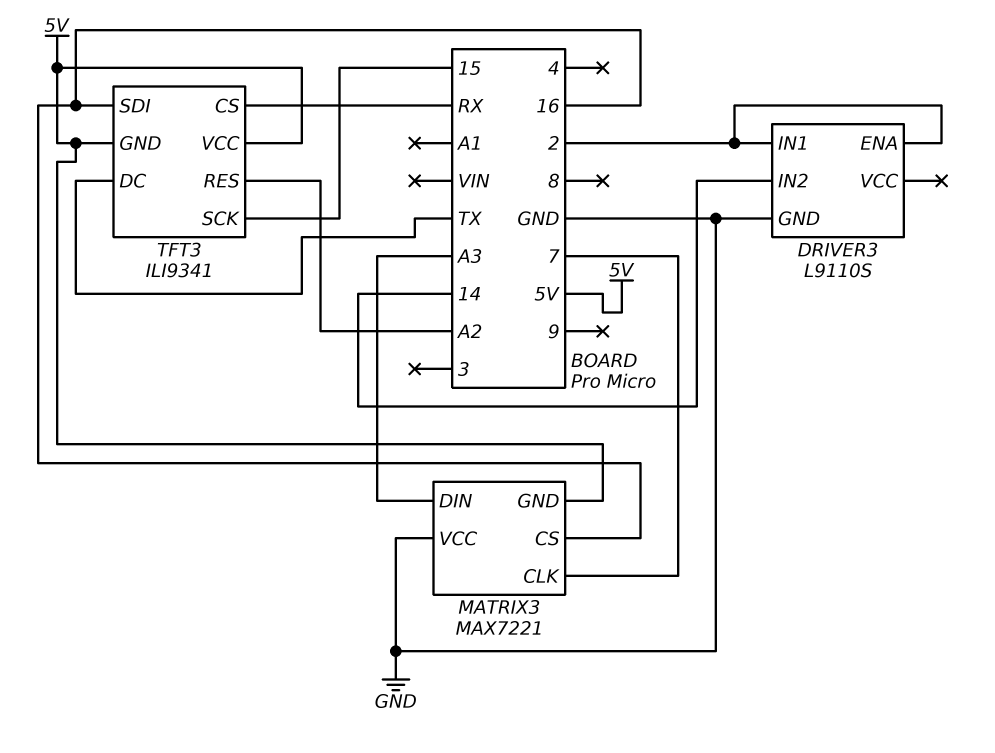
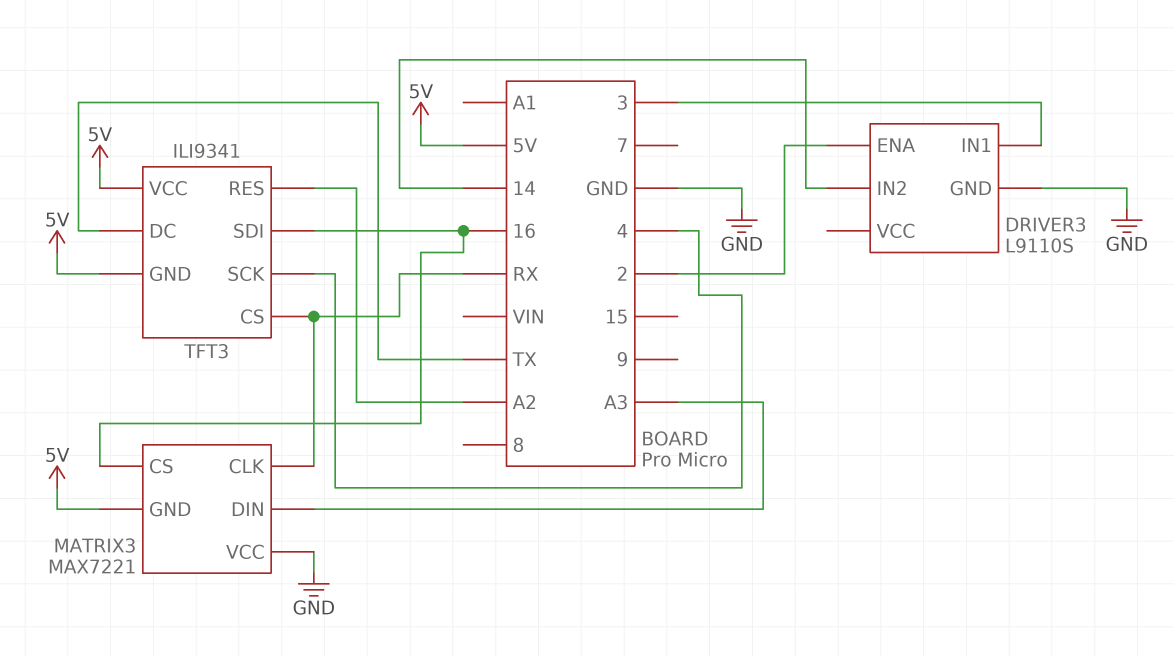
DRIVER3 pin IN1: 2 -> 3
MATRIX3 pin CLK: 7 -> RX
TFT3 pin SCK: 15 -> 4

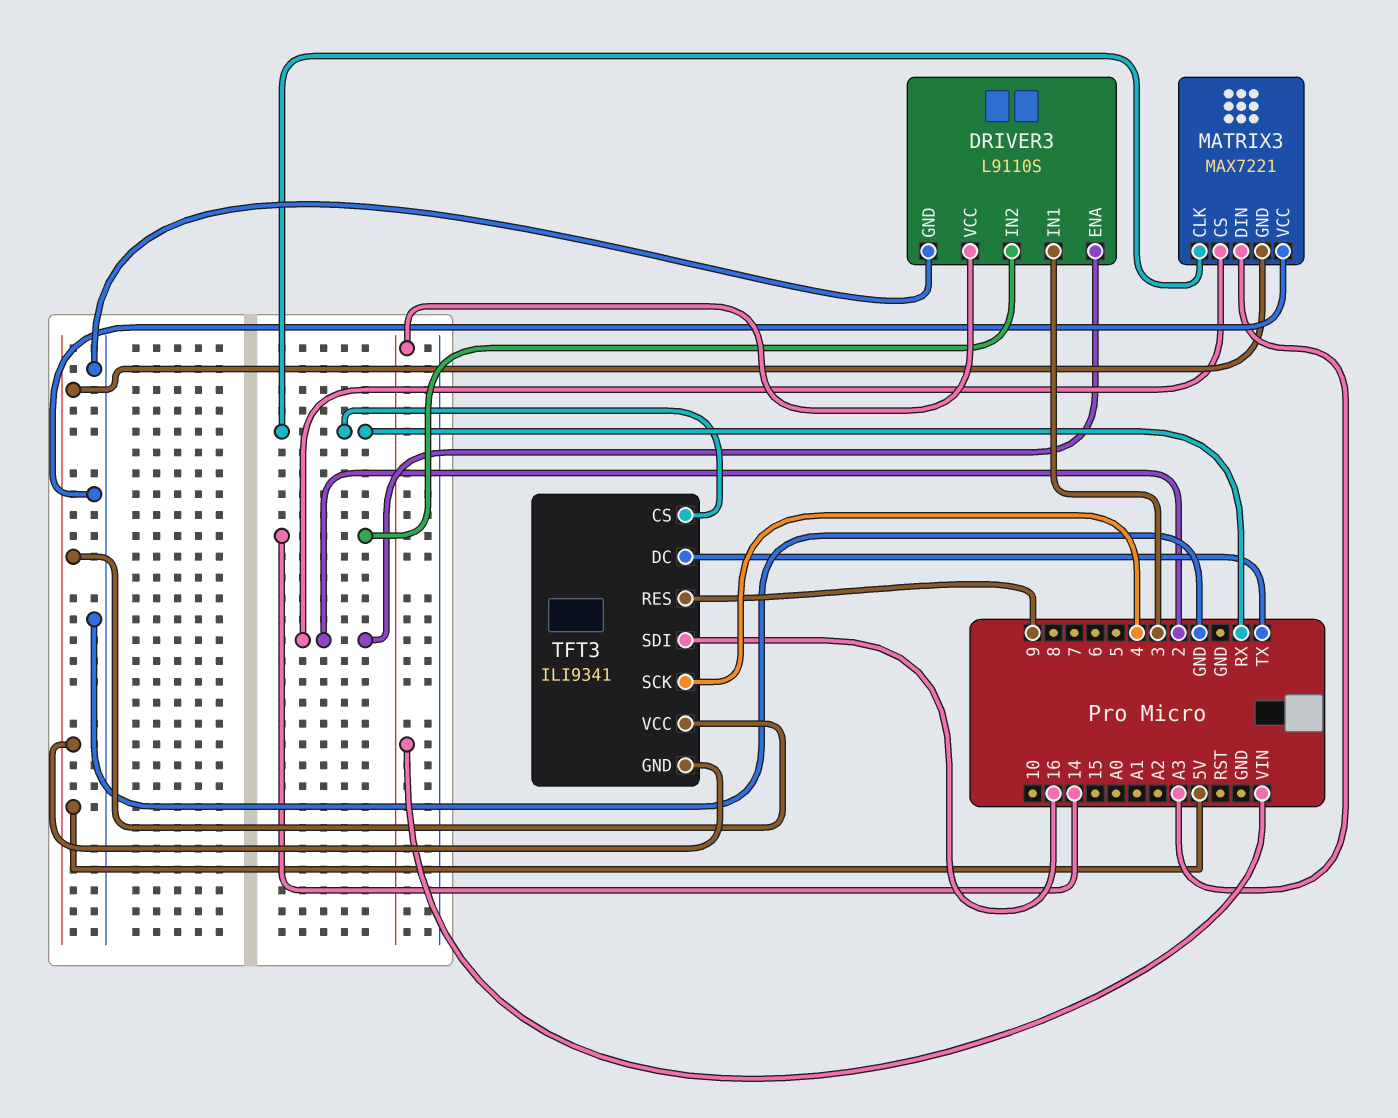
DRIVER3 pin VCC: none -> VIN
MATRIX3 pin CS: 16 -> 2
TFT3 pin RES: A2 -> 9

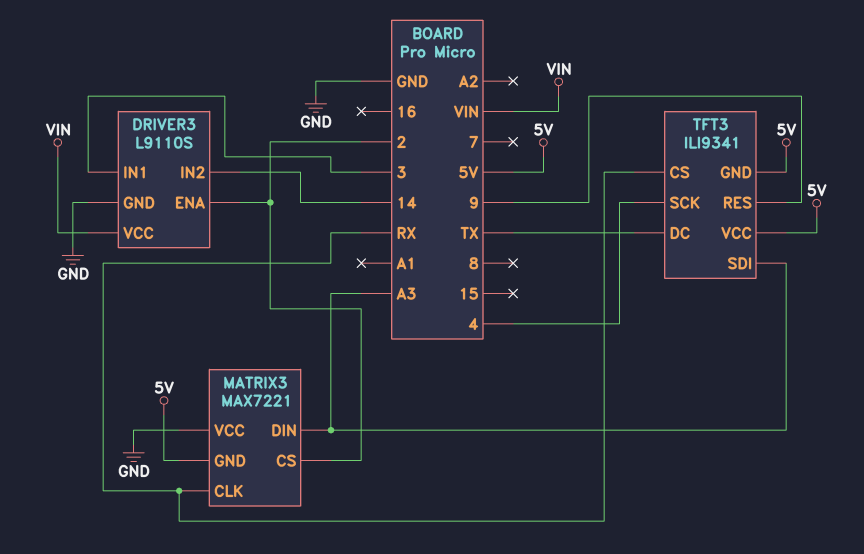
TFT3 pin SDI: 16 -> A3

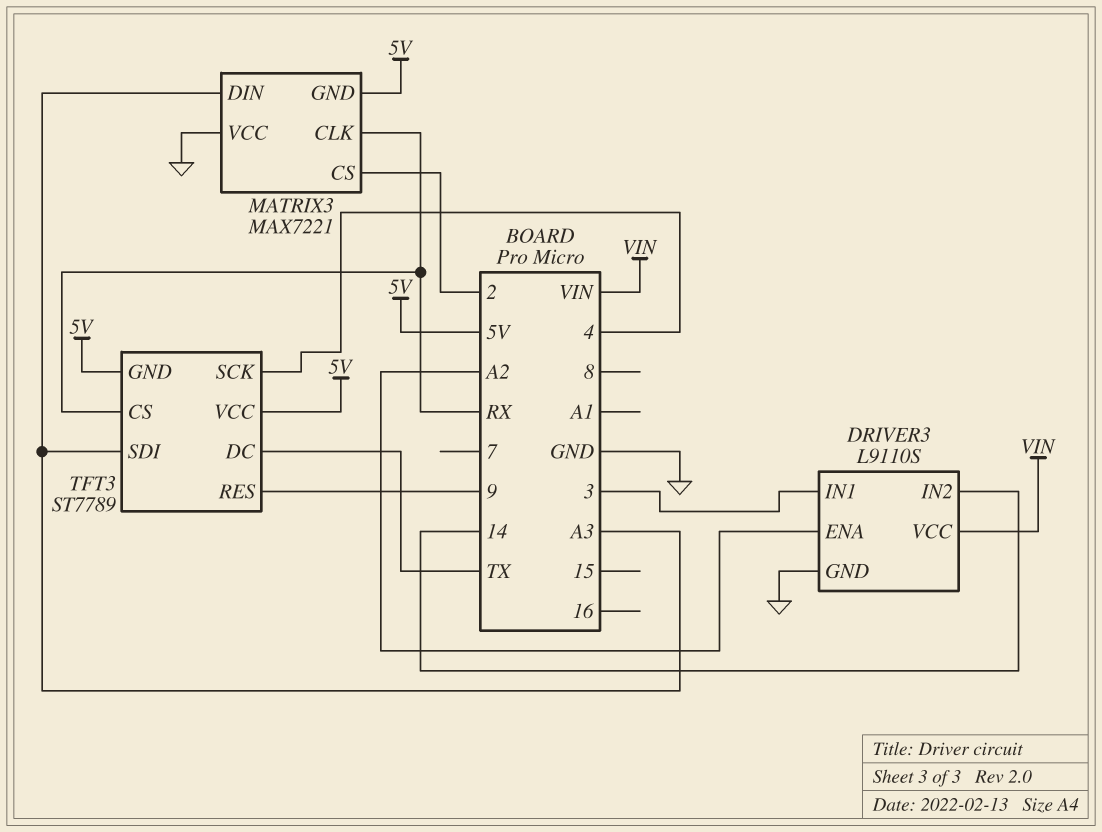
DRIVER3 pin ENA: 2 -> A2
TFT3: ILI9341 -> ST7789

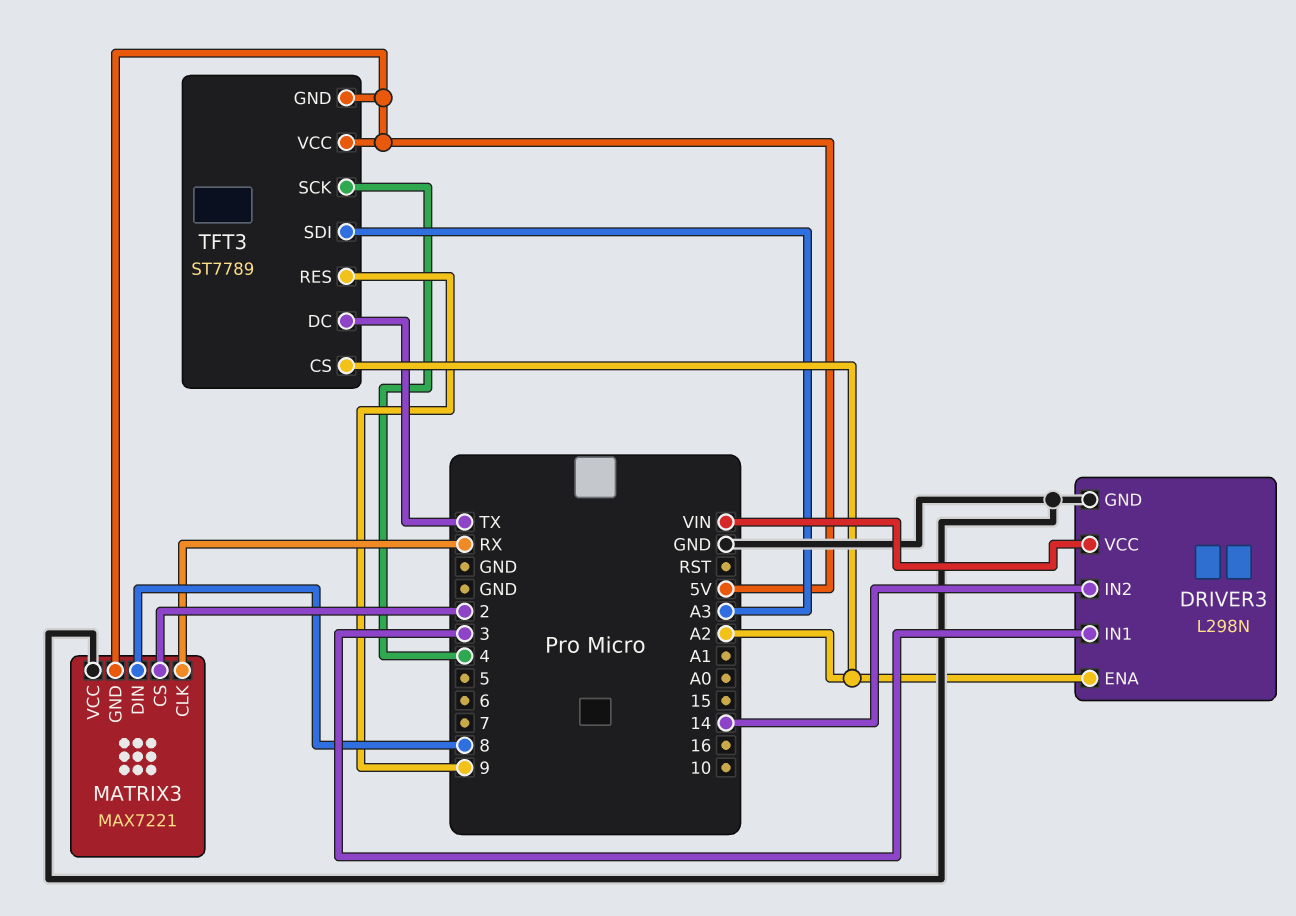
DRIVER3: L9110S -> L298N
MATRIX3 pin DIN: A3 -> 8
TFT3 pin CS: RX -> A2

